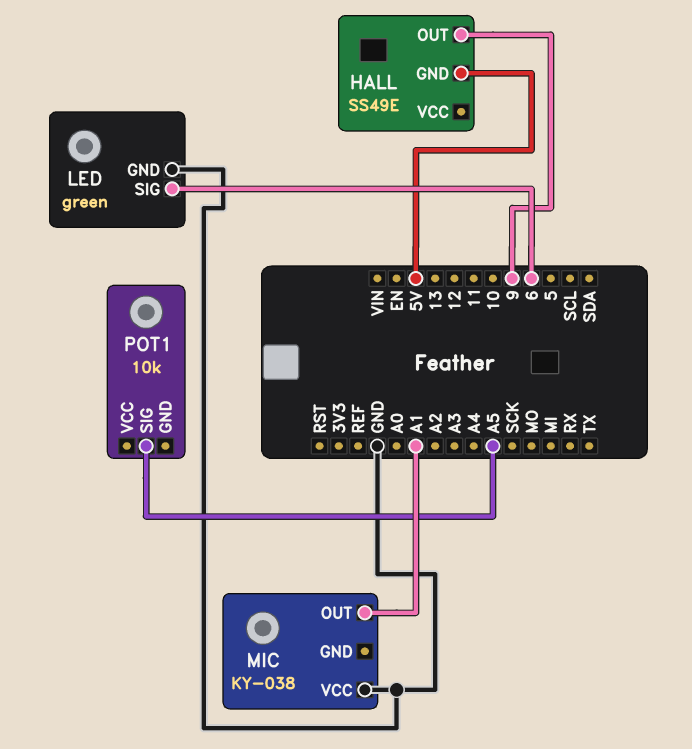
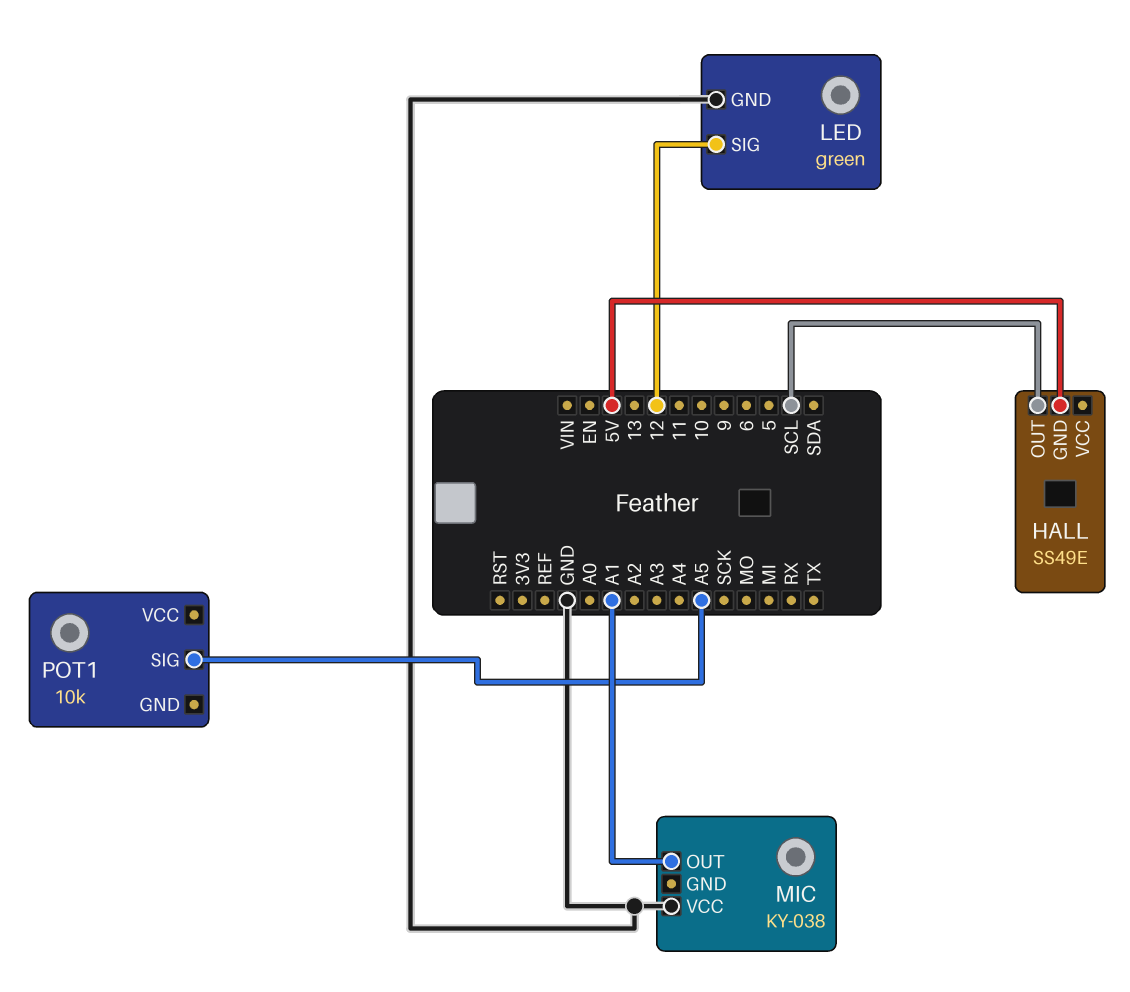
HALL pin OUT: 9 -> SCL
LED pin SIG: 6 -> 12

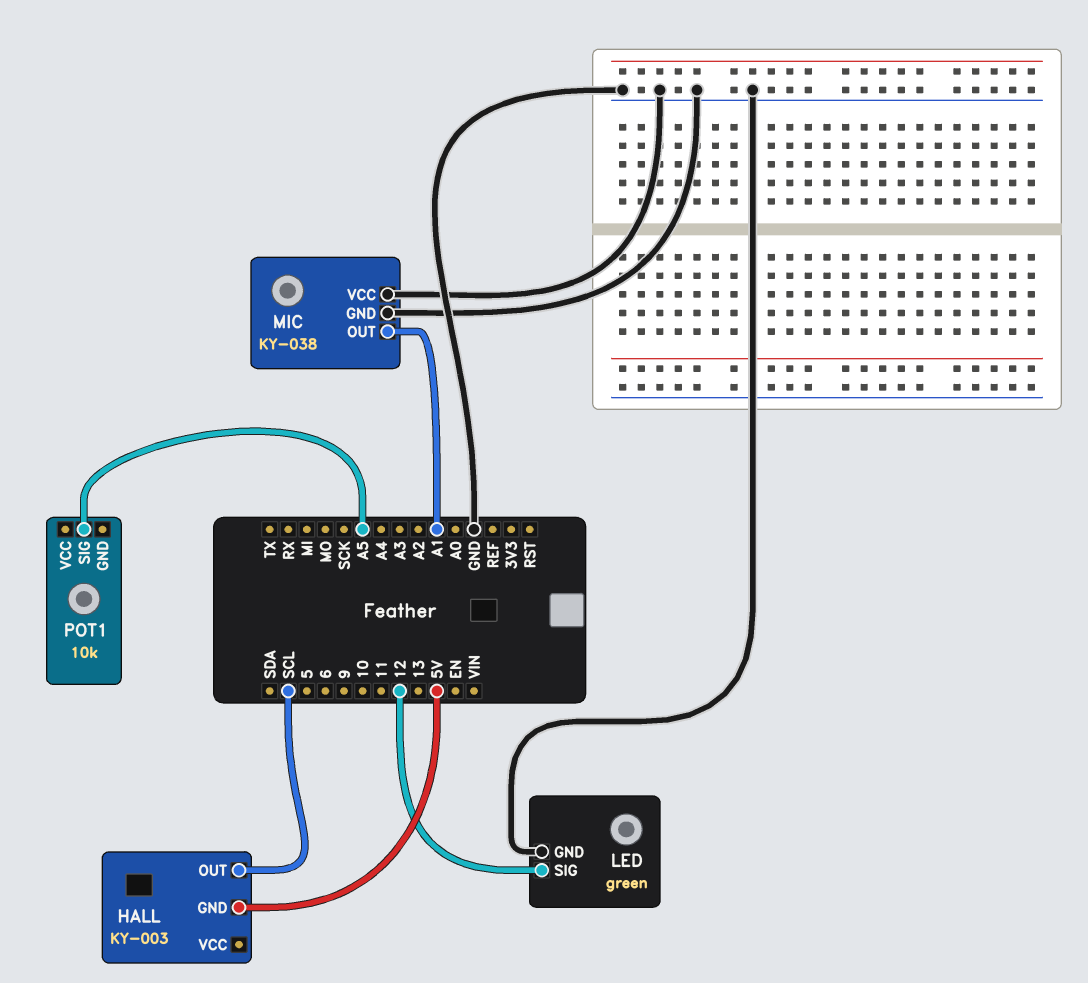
HALL: SS49E -> KY-003
MIC pin GND: none -> GND

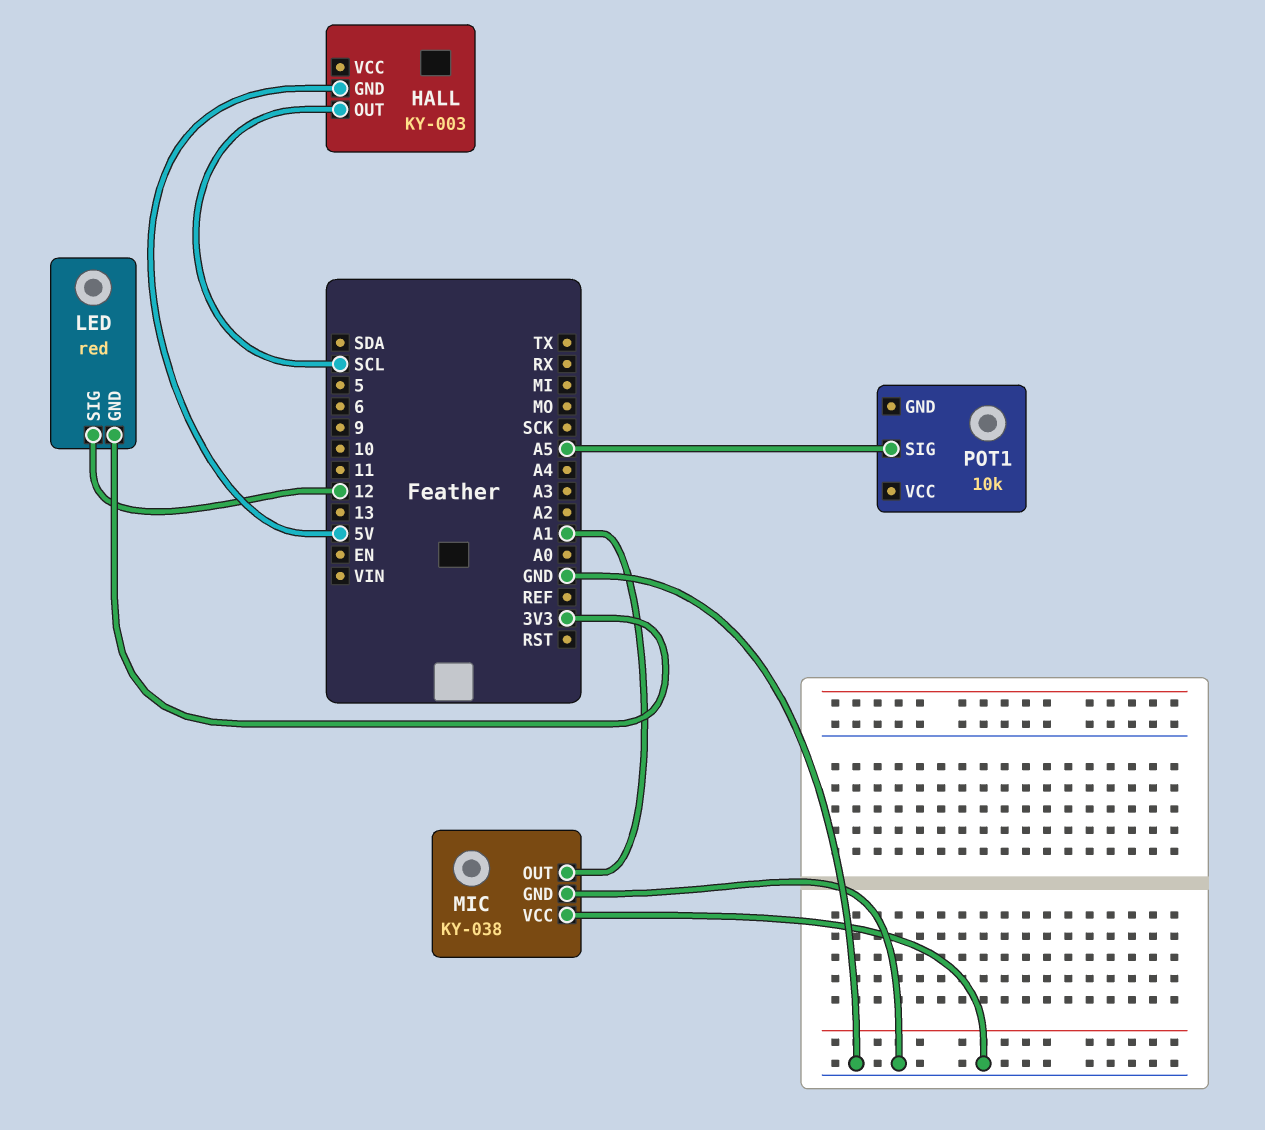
LED: green -> red
LED pin GND: GND -> 3V3

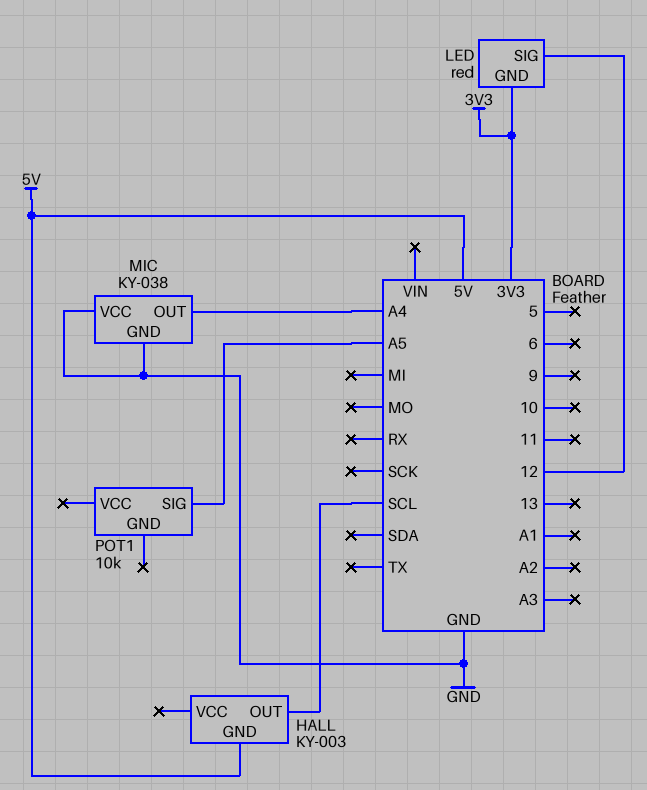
MIC pin OUT: A1 -> A4

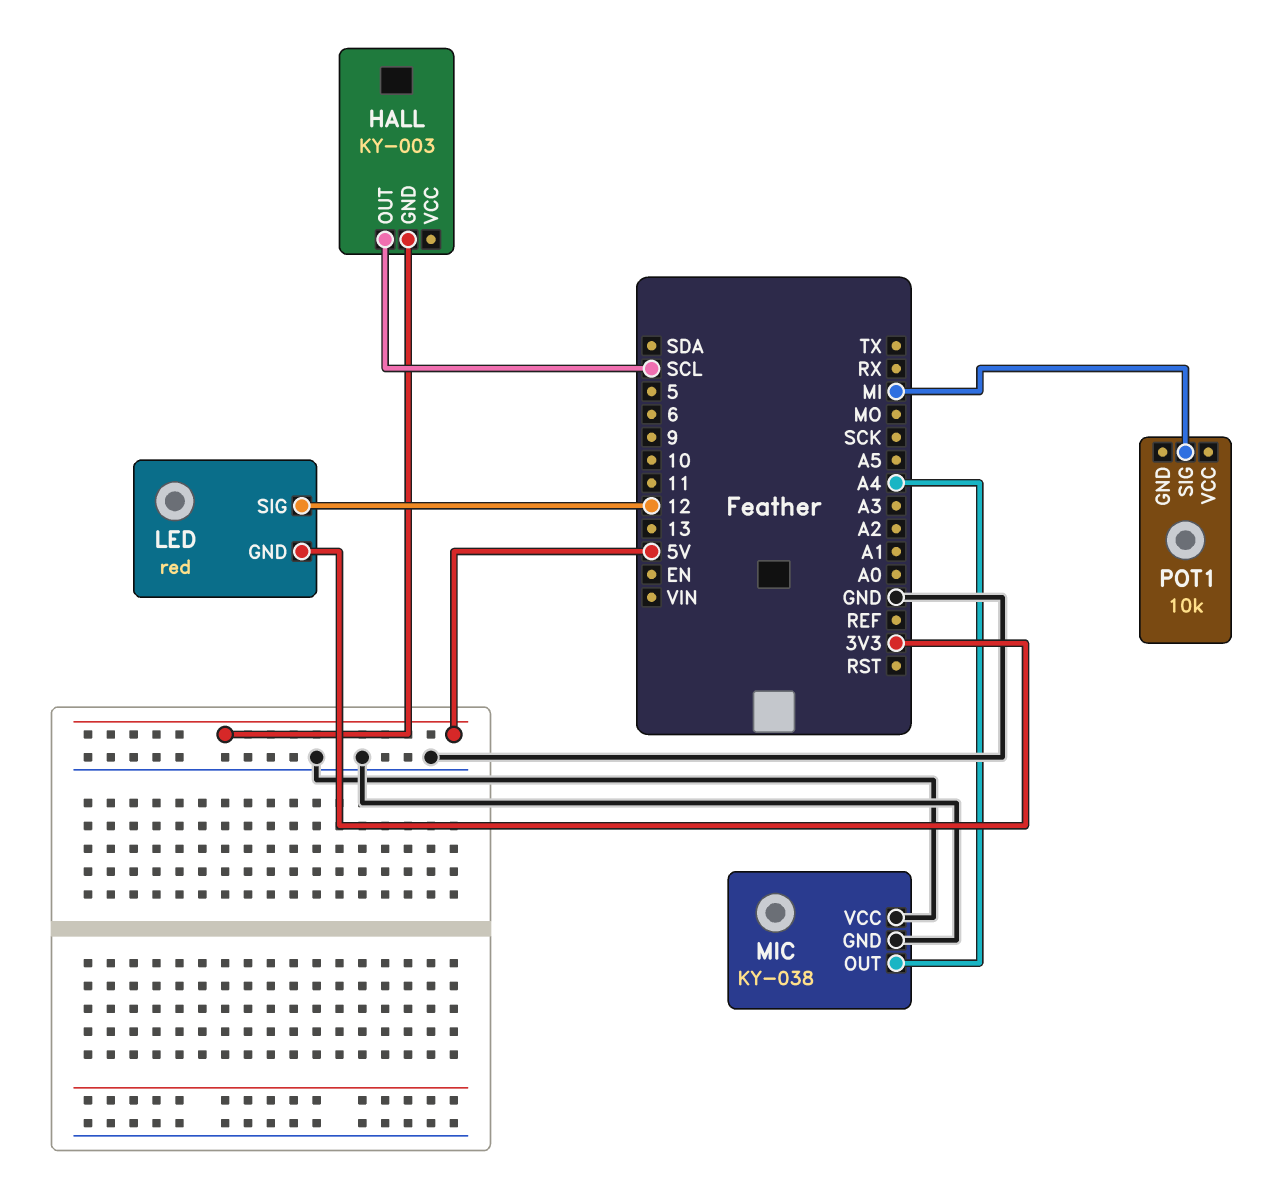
POT1 pin SIG: A5 -> MI

